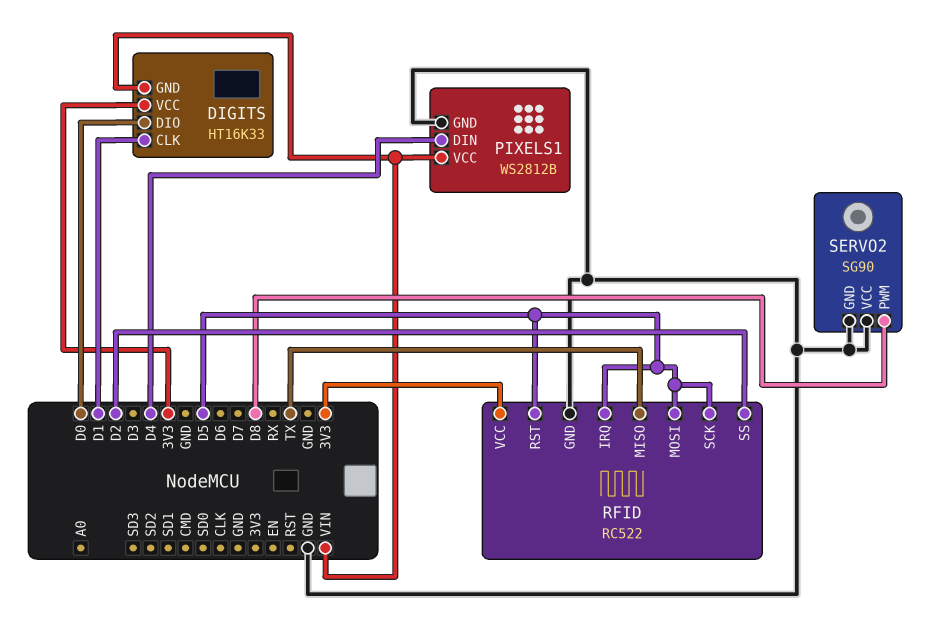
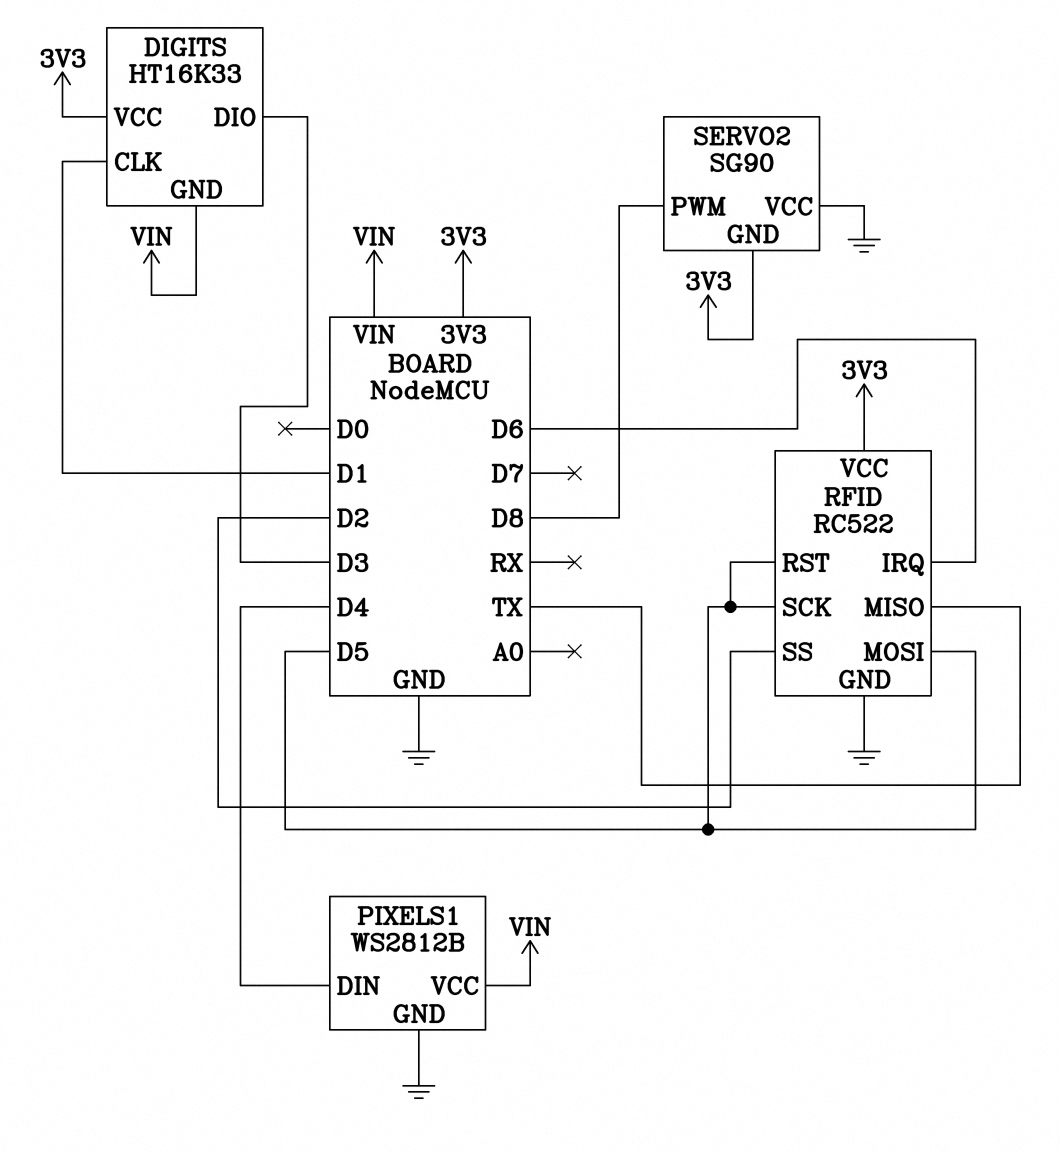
DIGITS pin DIO: D0 -> D3
RFID pin IRQ: D5 -> D6
SERVO2 pin GND: GND -> 3V3

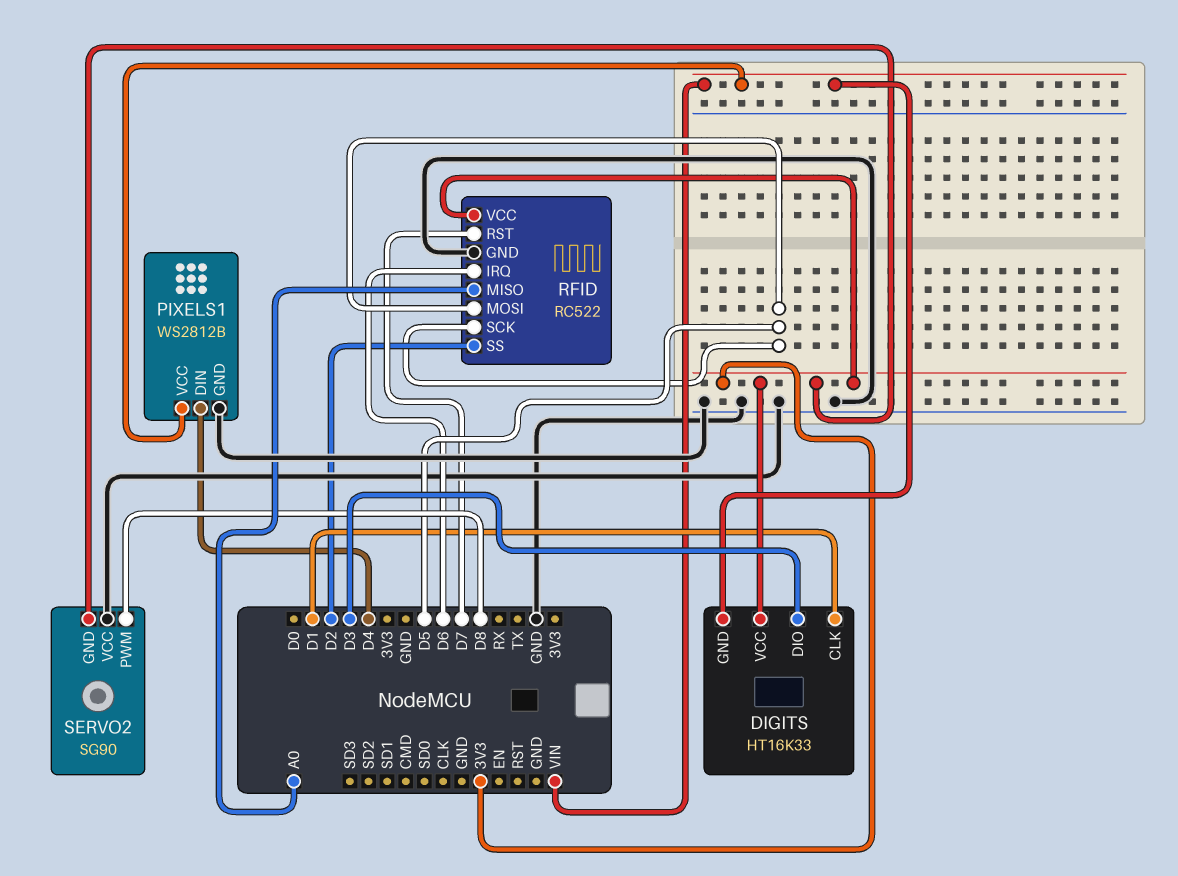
RFID pin MISO: TX -> A0
RFID pin RST: D5 -> D7

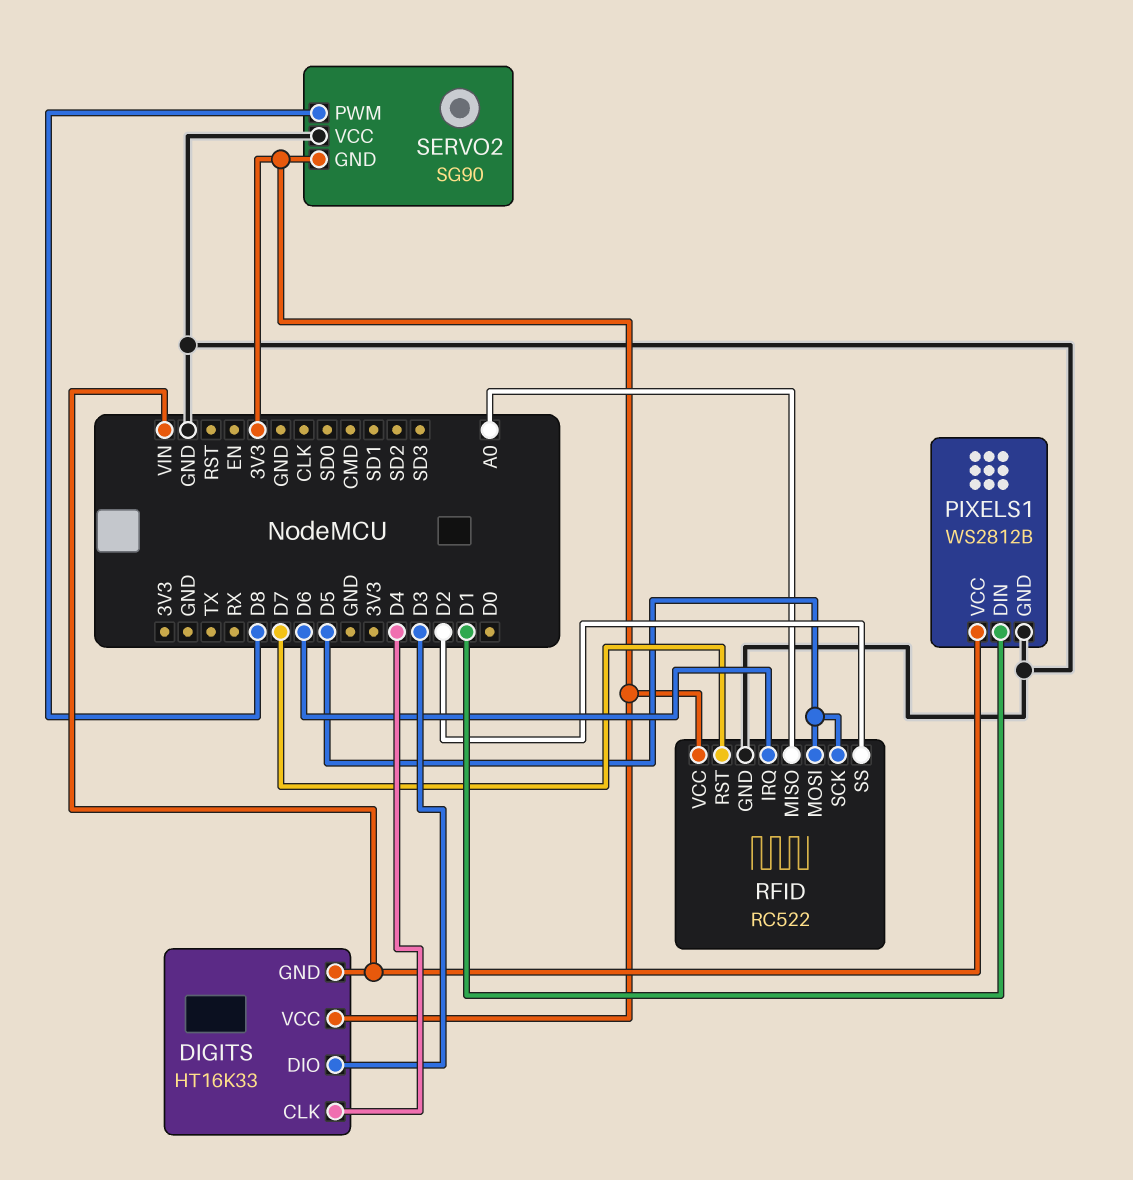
DIGITS pin CLK: D1 -> D4
PIXELS1 pin DIN: D4 -> D1

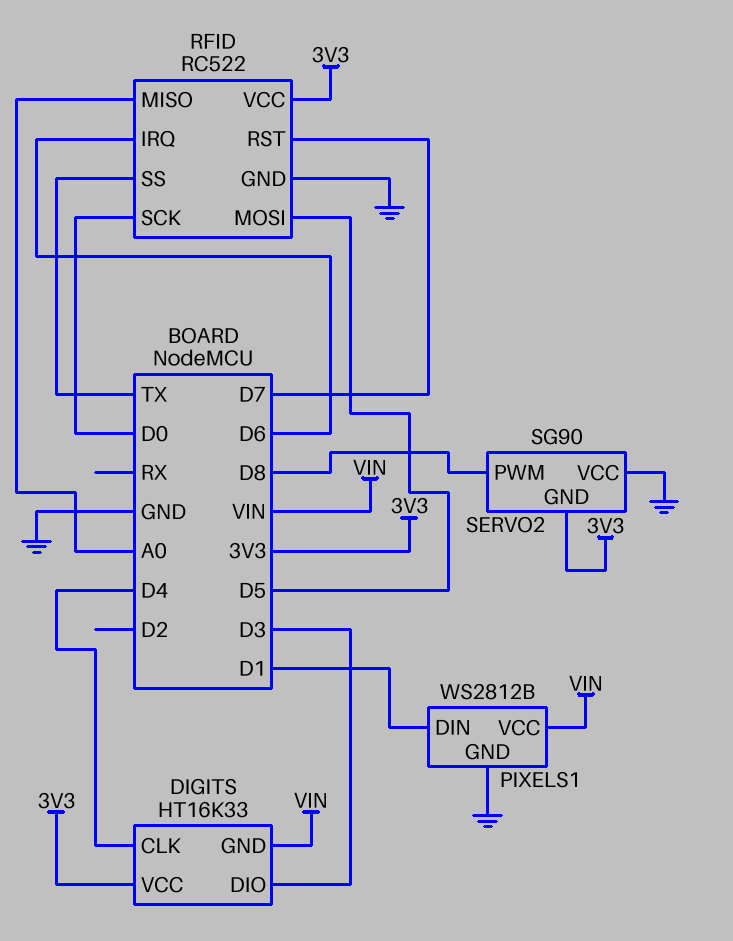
RFID pin SCK: D5 -> D0
RFID pin SS: D2 -> TX

